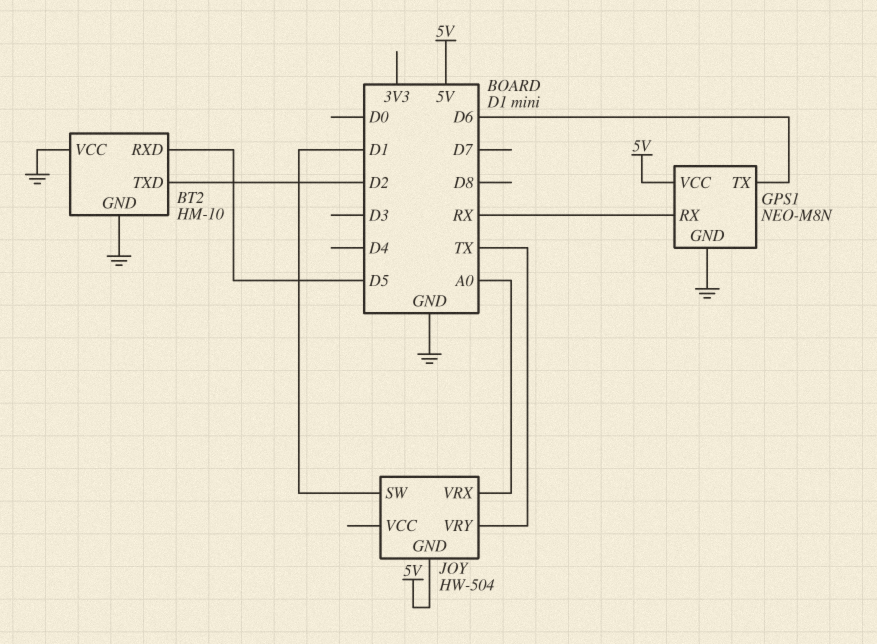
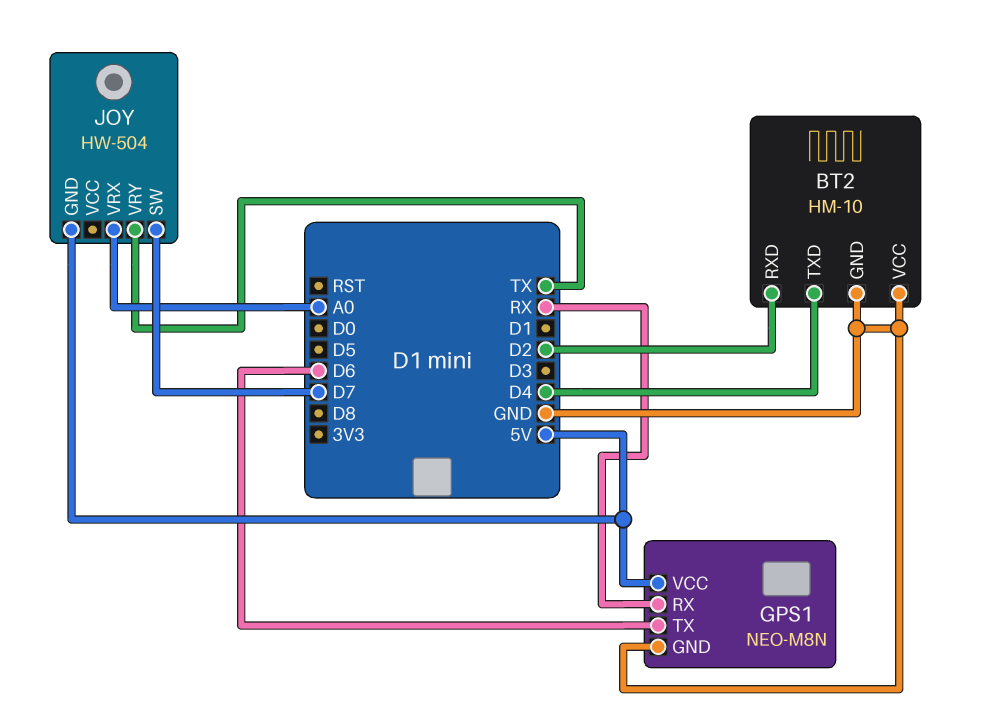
BT2 pin RXD: D5 -> D2
BT2 pin TXD: D2 -> D4
JOY pin SW: D1 -> D7

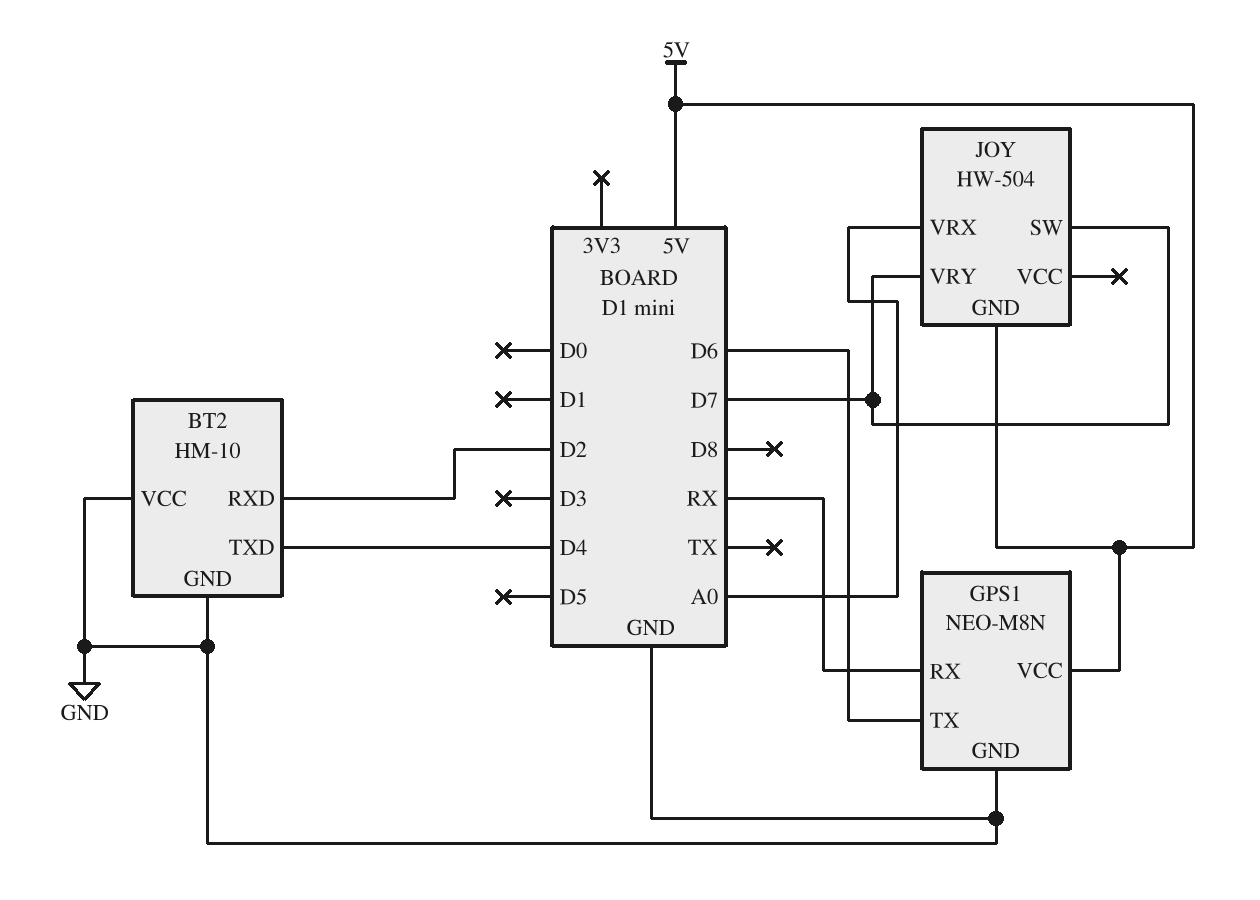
JOY pin VRY: TX -> D7

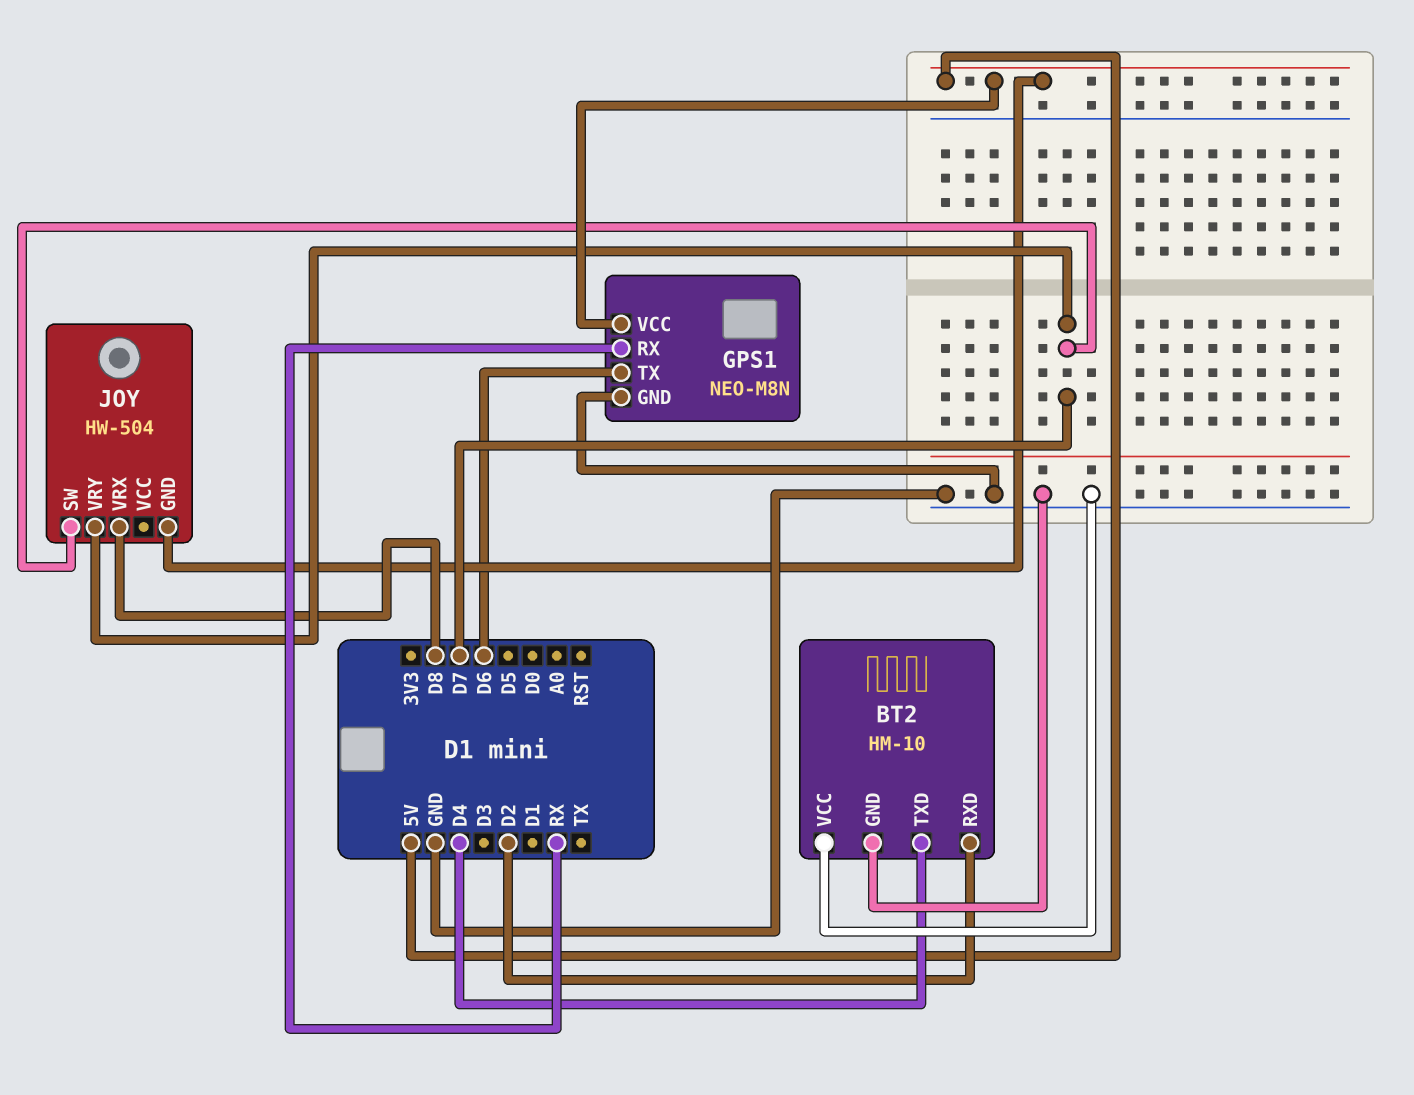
JOY pin VRX: A0 -> D8

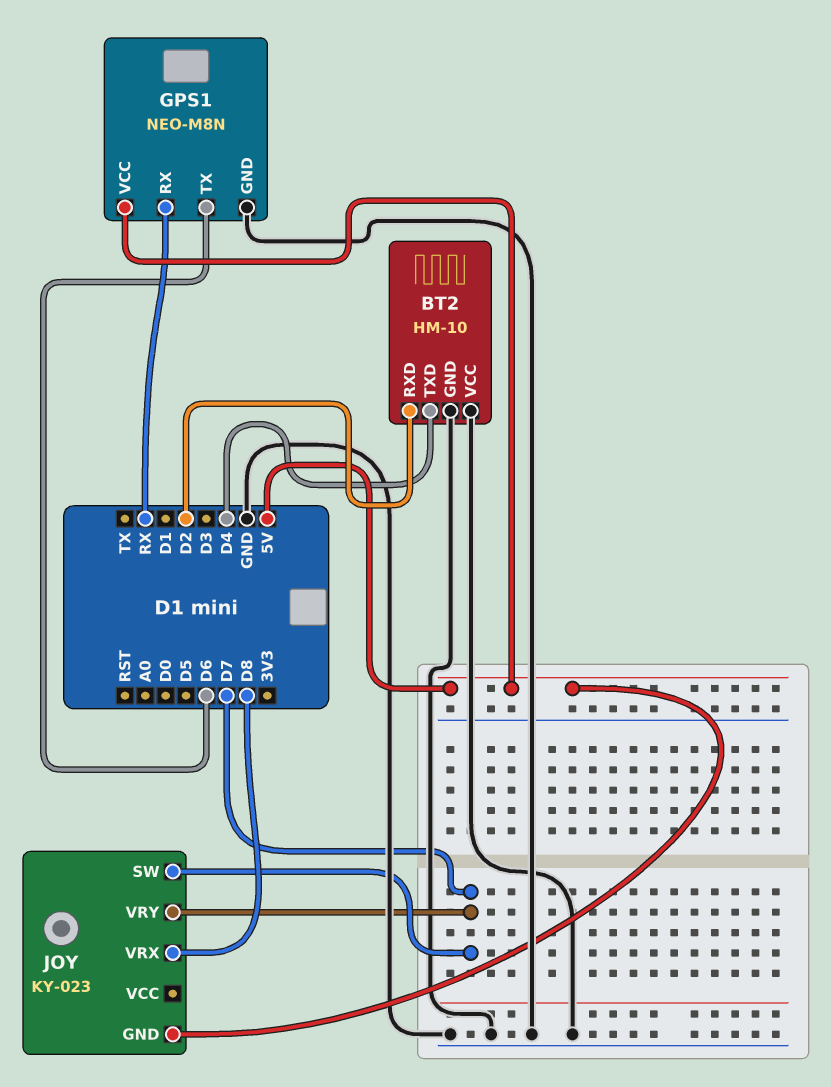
JOY: HW-504 -> KY-023

